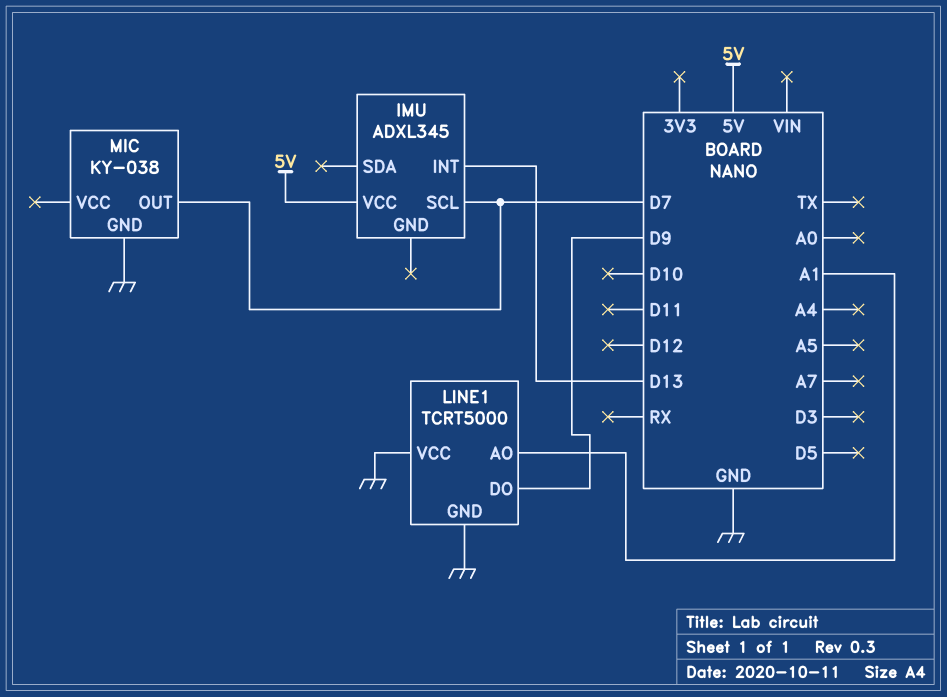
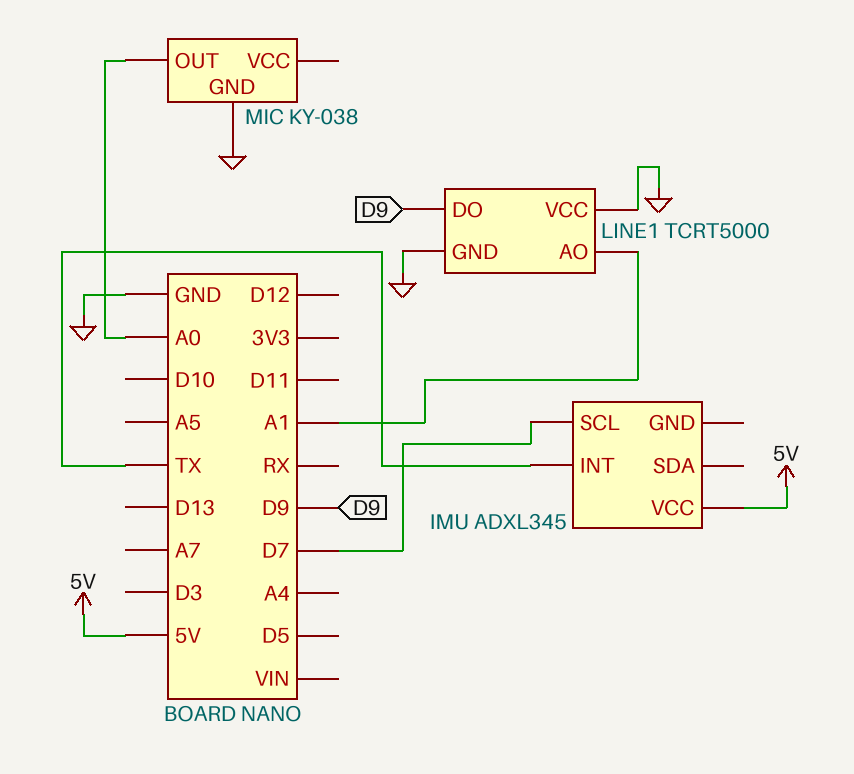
IMU pin INT: D13 -> TX
MIC pin OUT: D7 -> A0

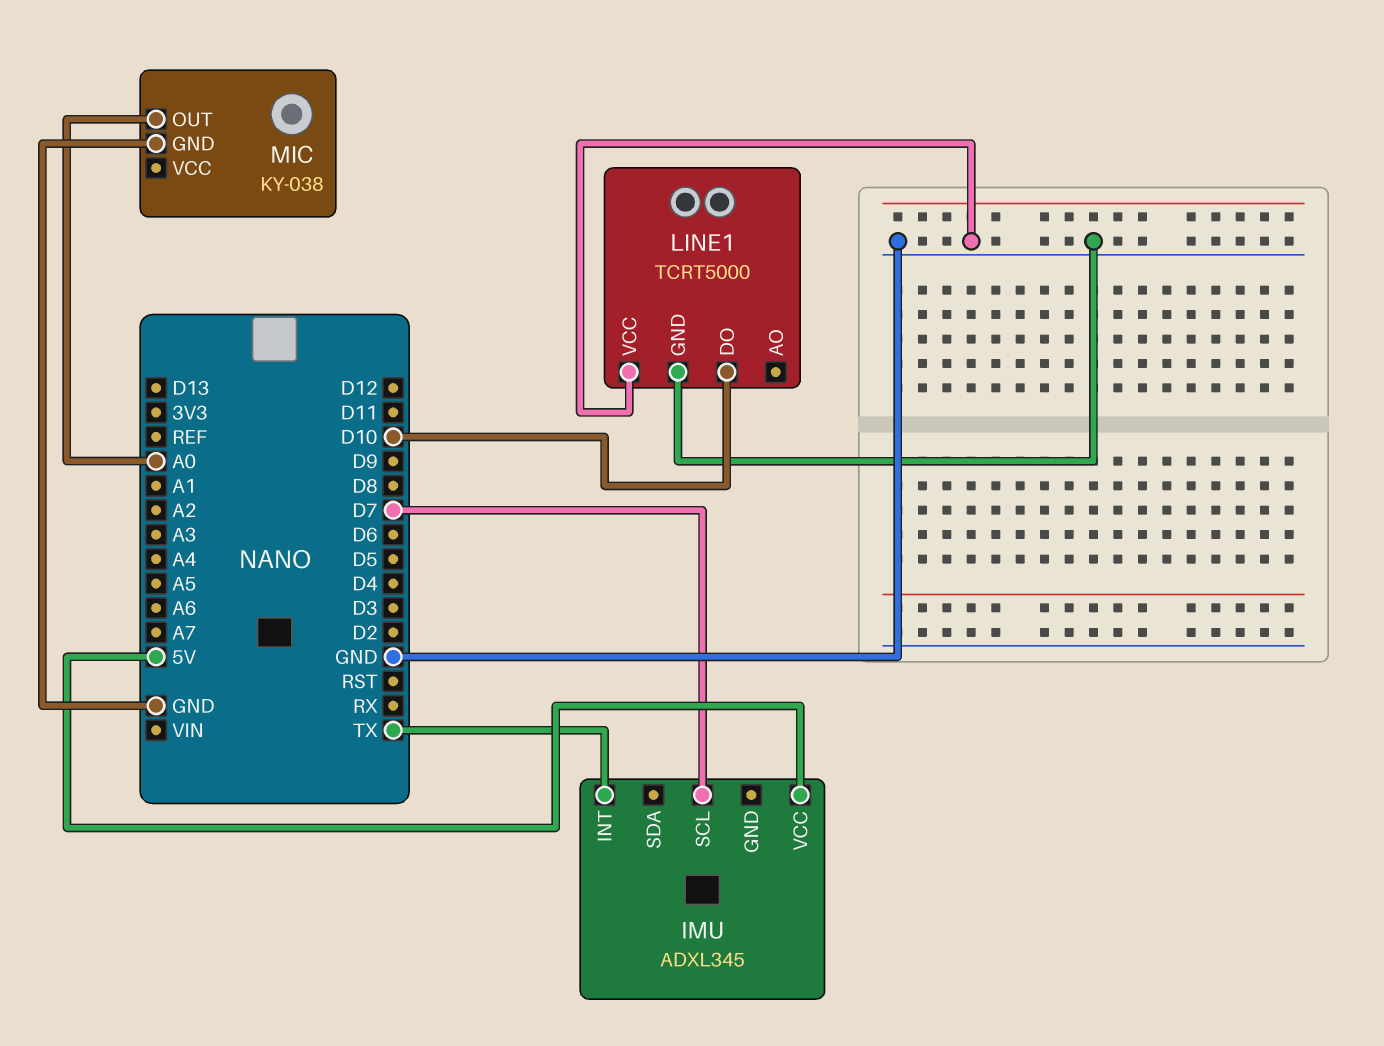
LINE1 pin AO: A1 -> none
LINE1 pin DO: D9 -> D10

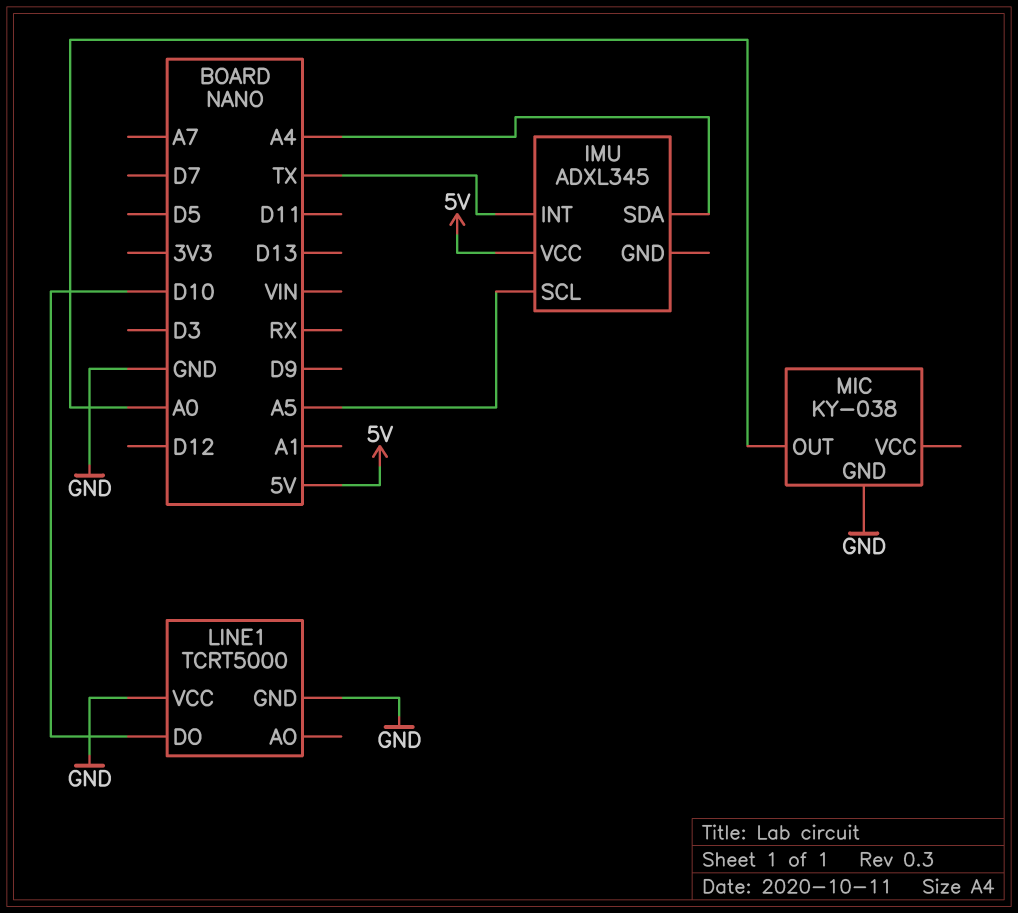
IMU pin SCL: D7 -> A5
IMU pin SDA: none -> A4

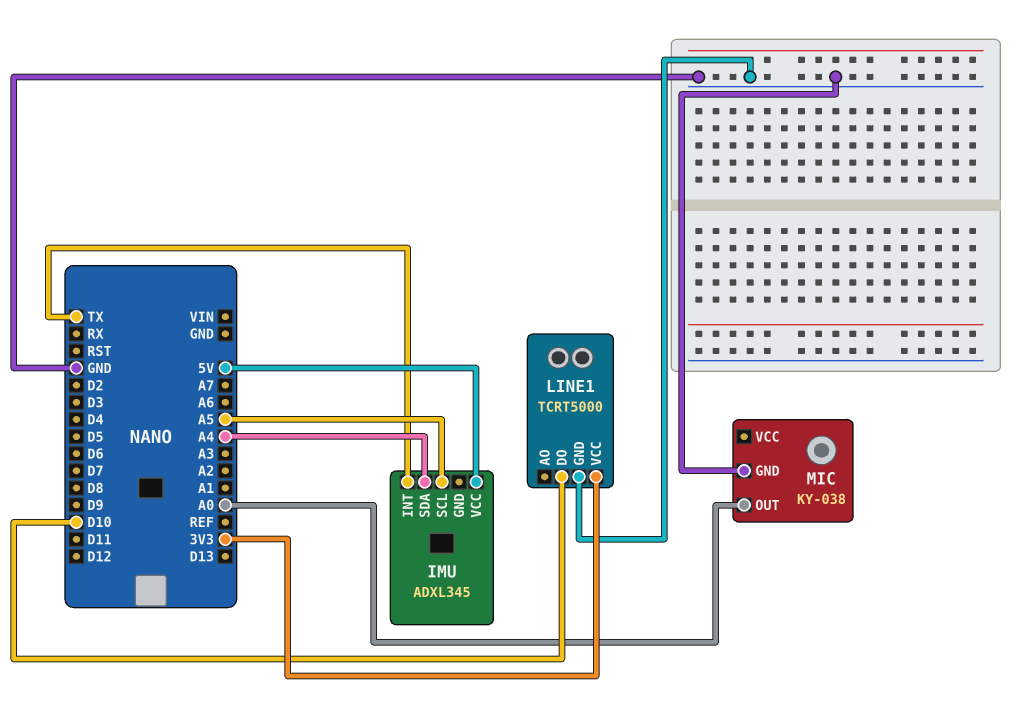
LINE1 pin VCC: GND -> 3V3

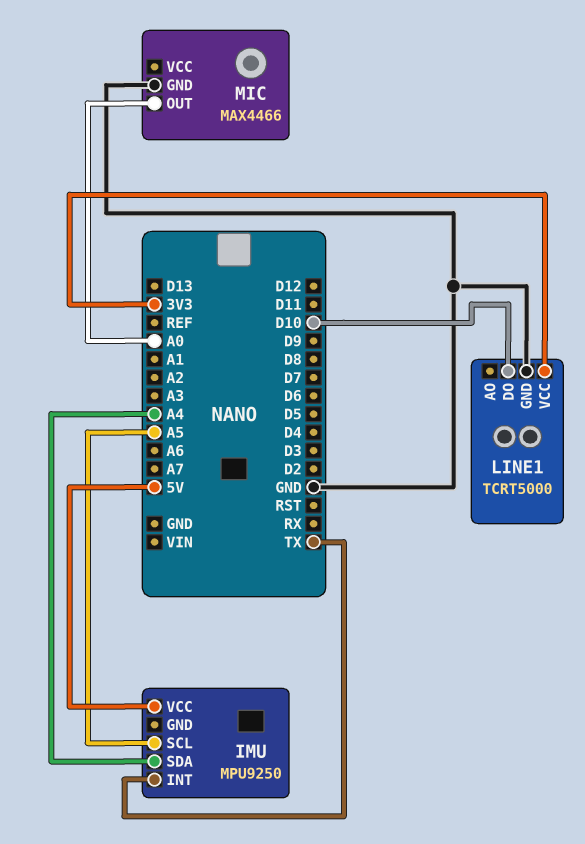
IMU: ADXL345 -> MPU9250
MIC: KY-038 -> MAX4466

